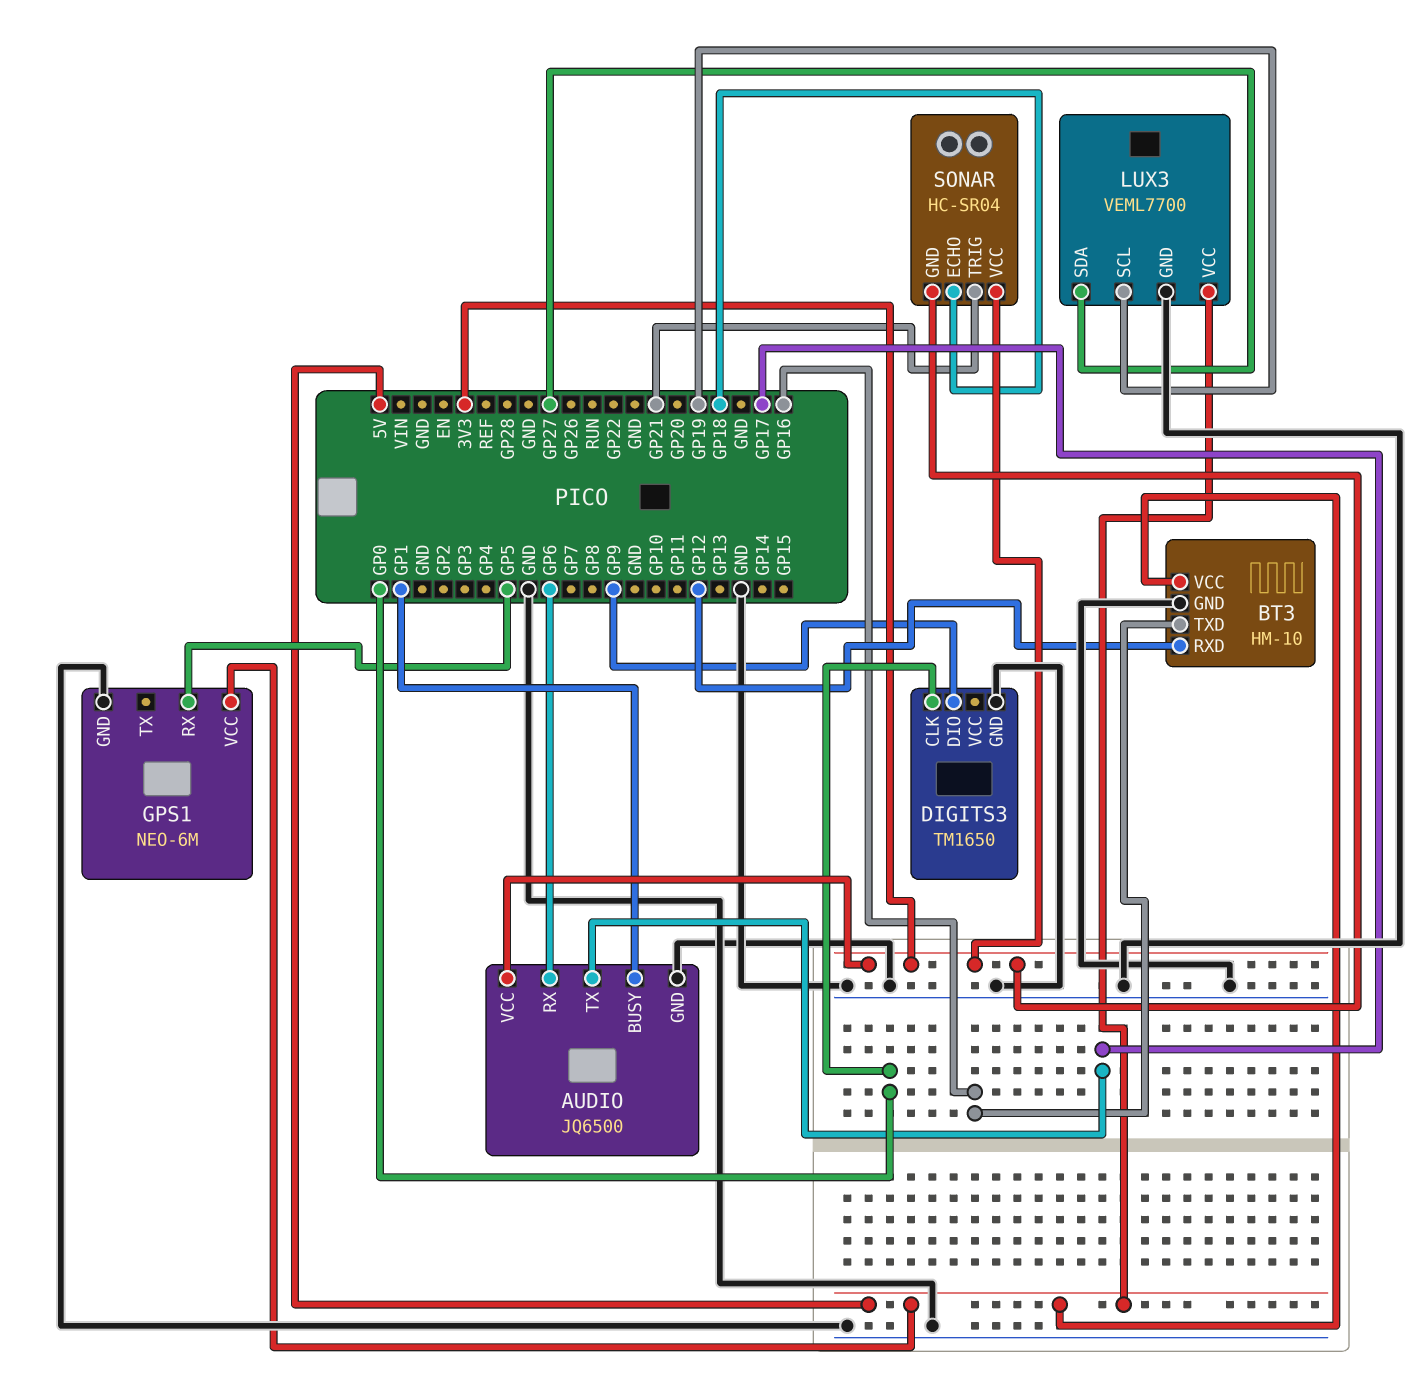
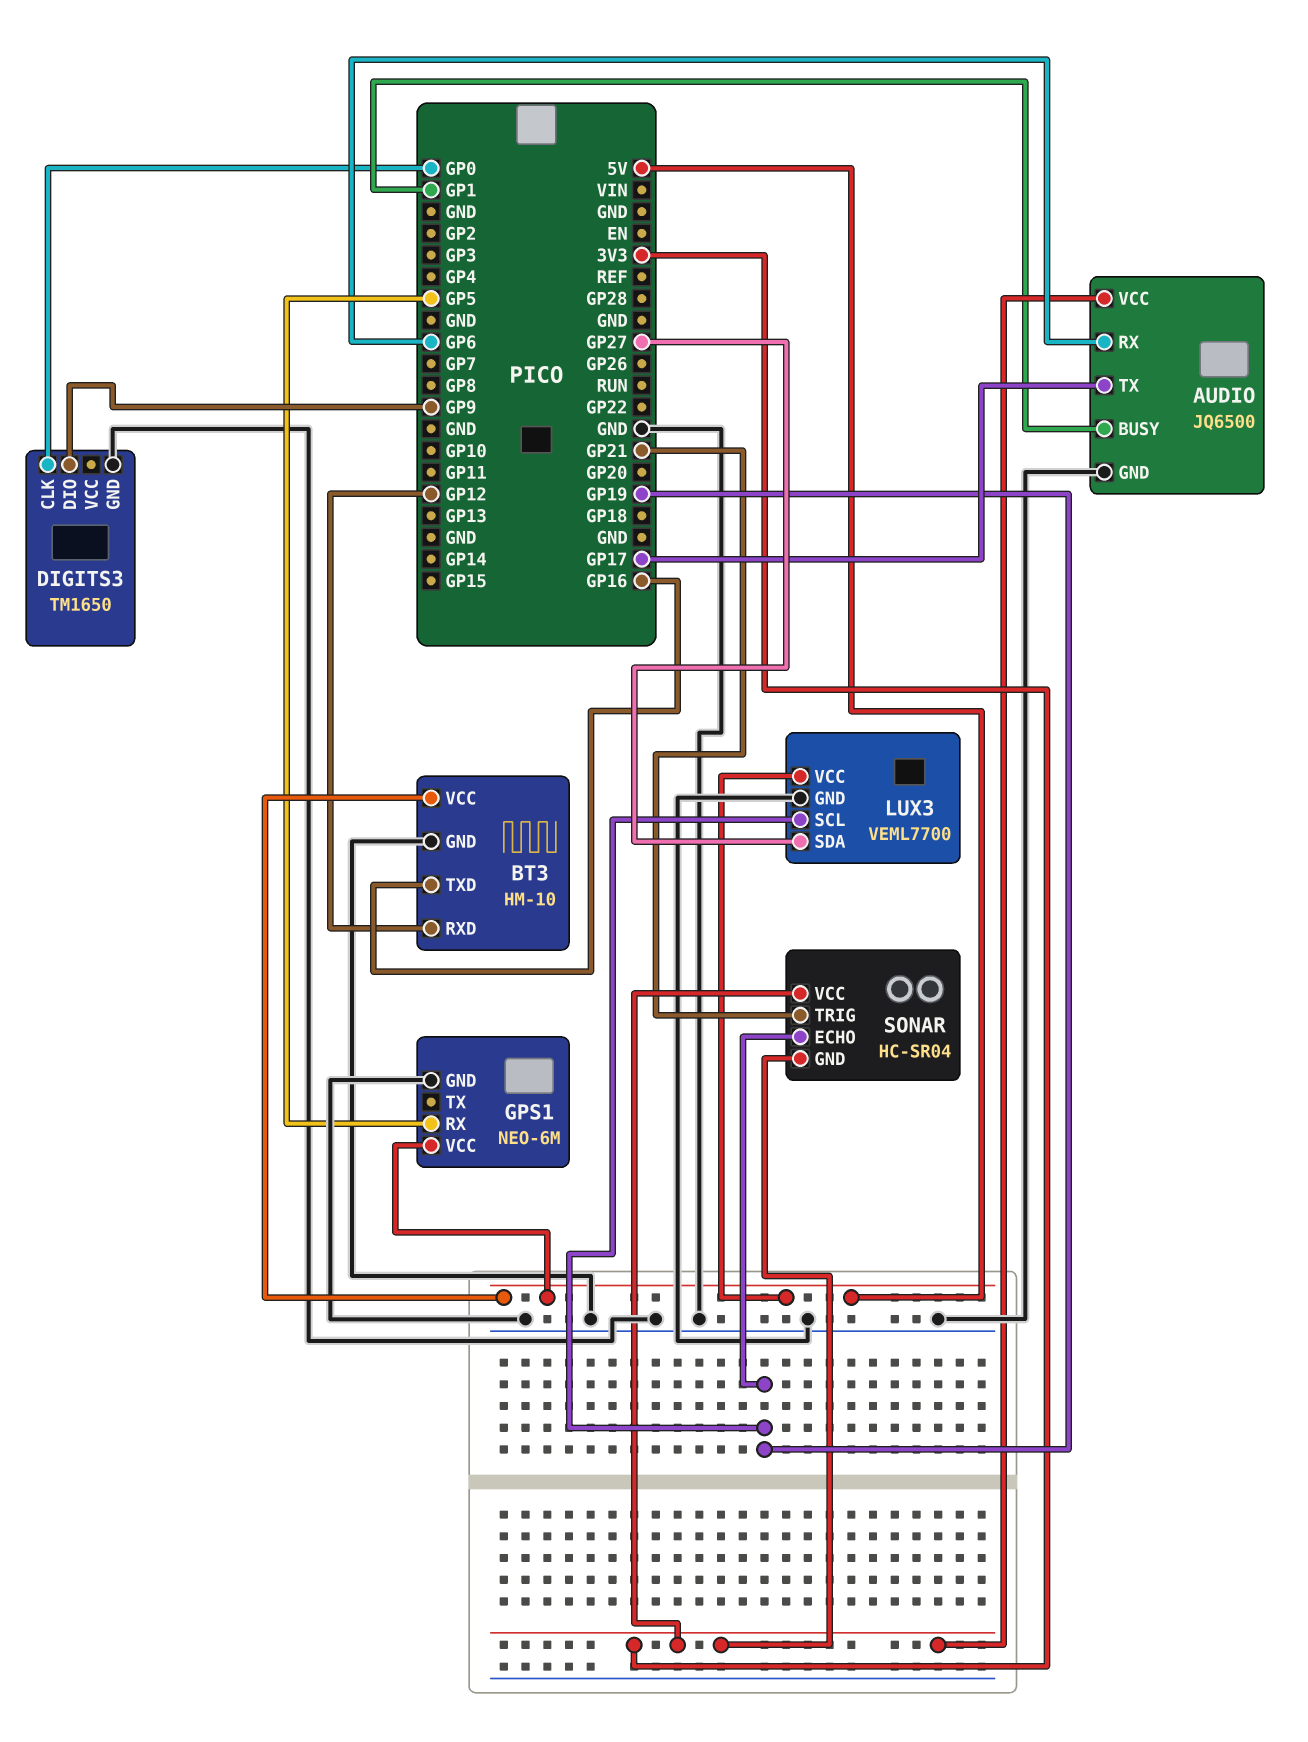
SONAR pin ECHO: GP18 -> GP19

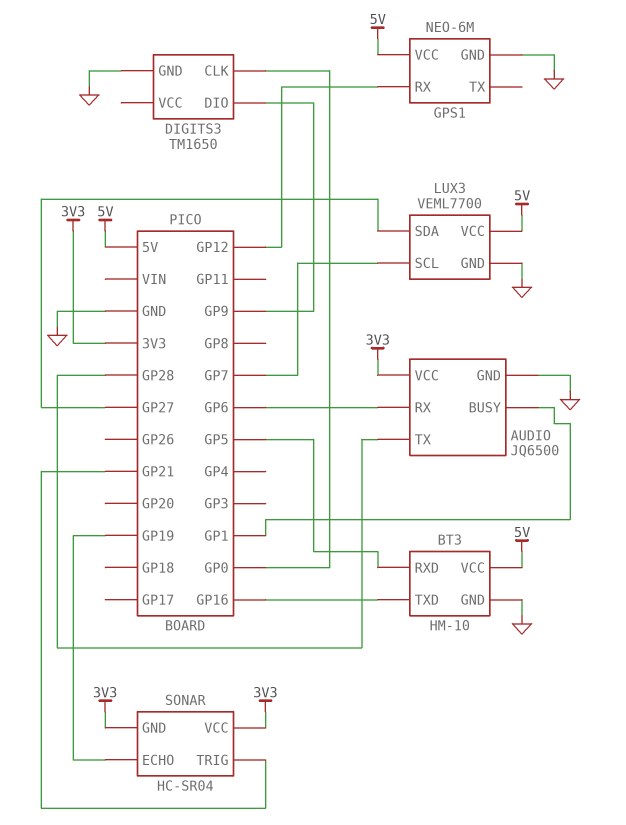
AUDIO pin TX: GP17 -> GP28
BT3 pin RXD: GP12 -> GP5
GPS1 pin RX: GP5 -> GP12
LUX3 pin SCL: GP19 -> GP7

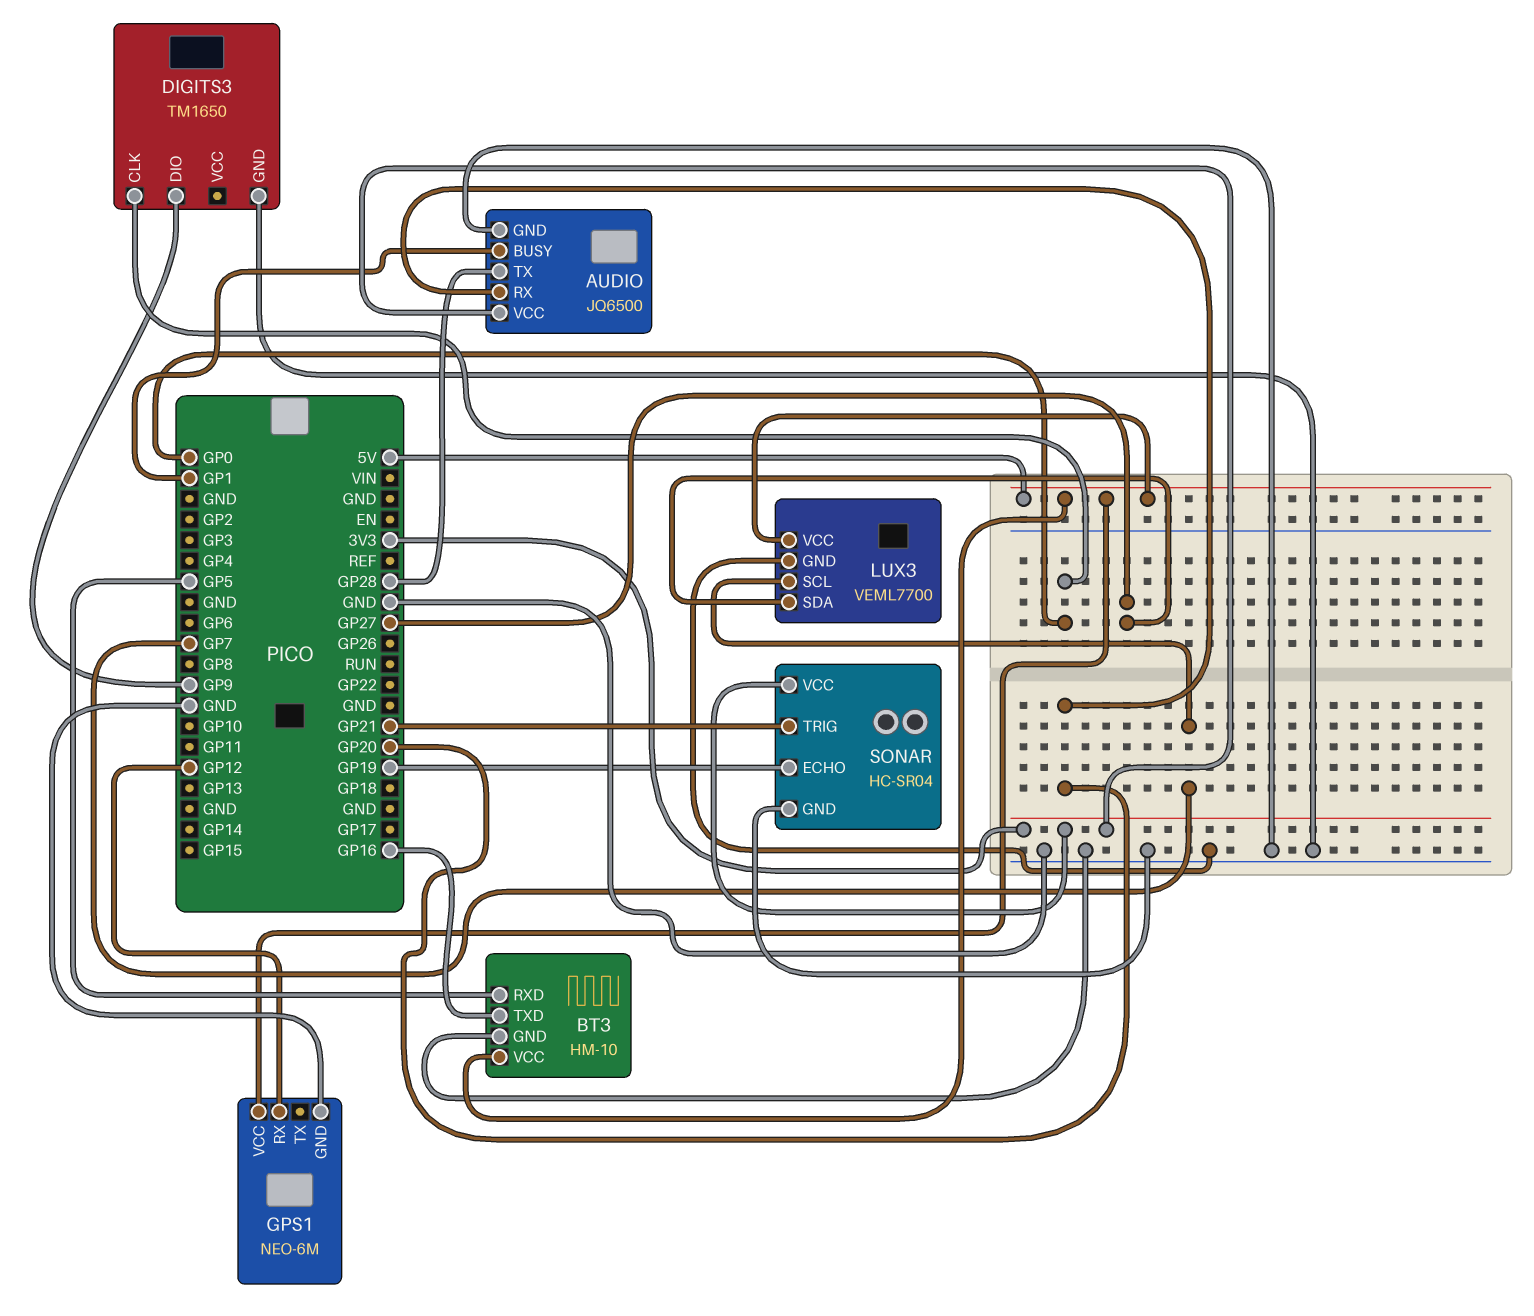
AUDIO pin RX: GP6 -> GP20
SONAR pin GND: 3V3 -> GND

